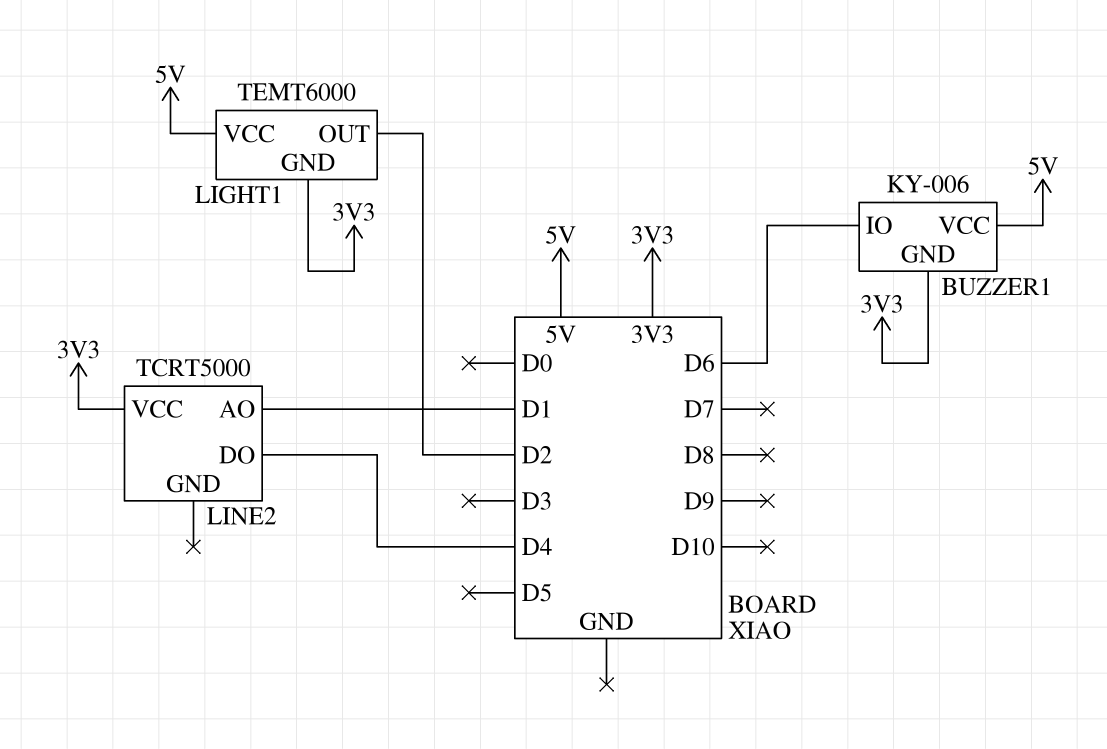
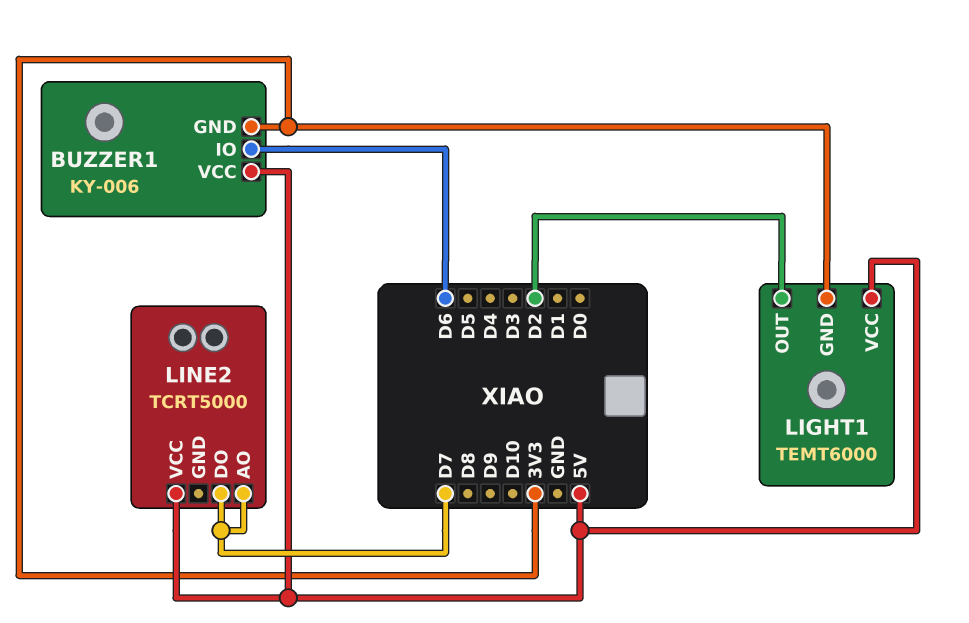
LINE2 pin AO: D1 -> D7
LINE2 pin DO: D4 -> D7
LINE2 pin VCC: 3V3 -> 5V

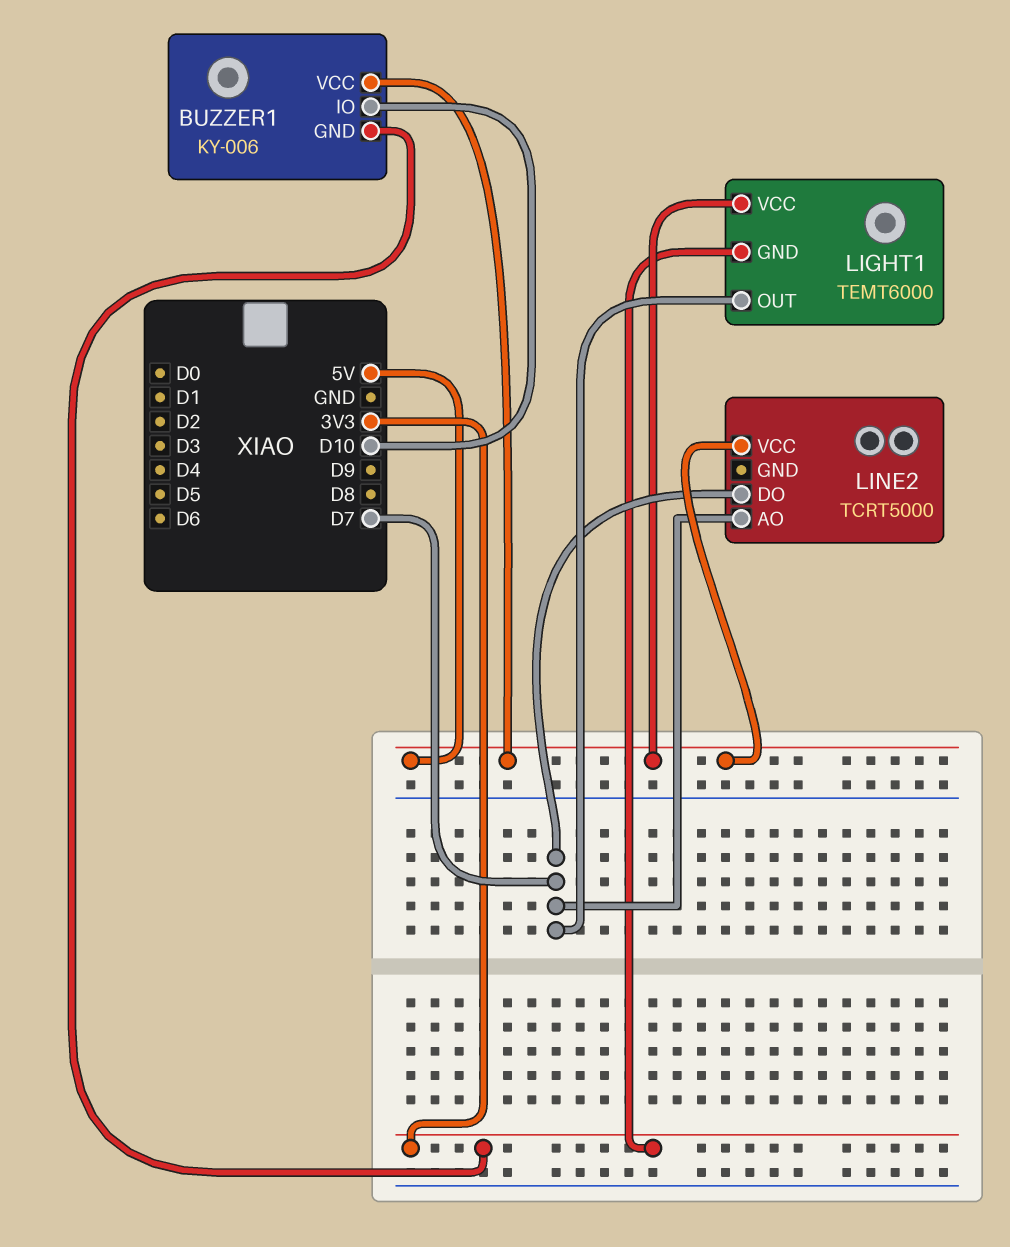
BUZZER1 pin IO: D6 -> D10
LIGHT1 pin OUT: D2 -> D7

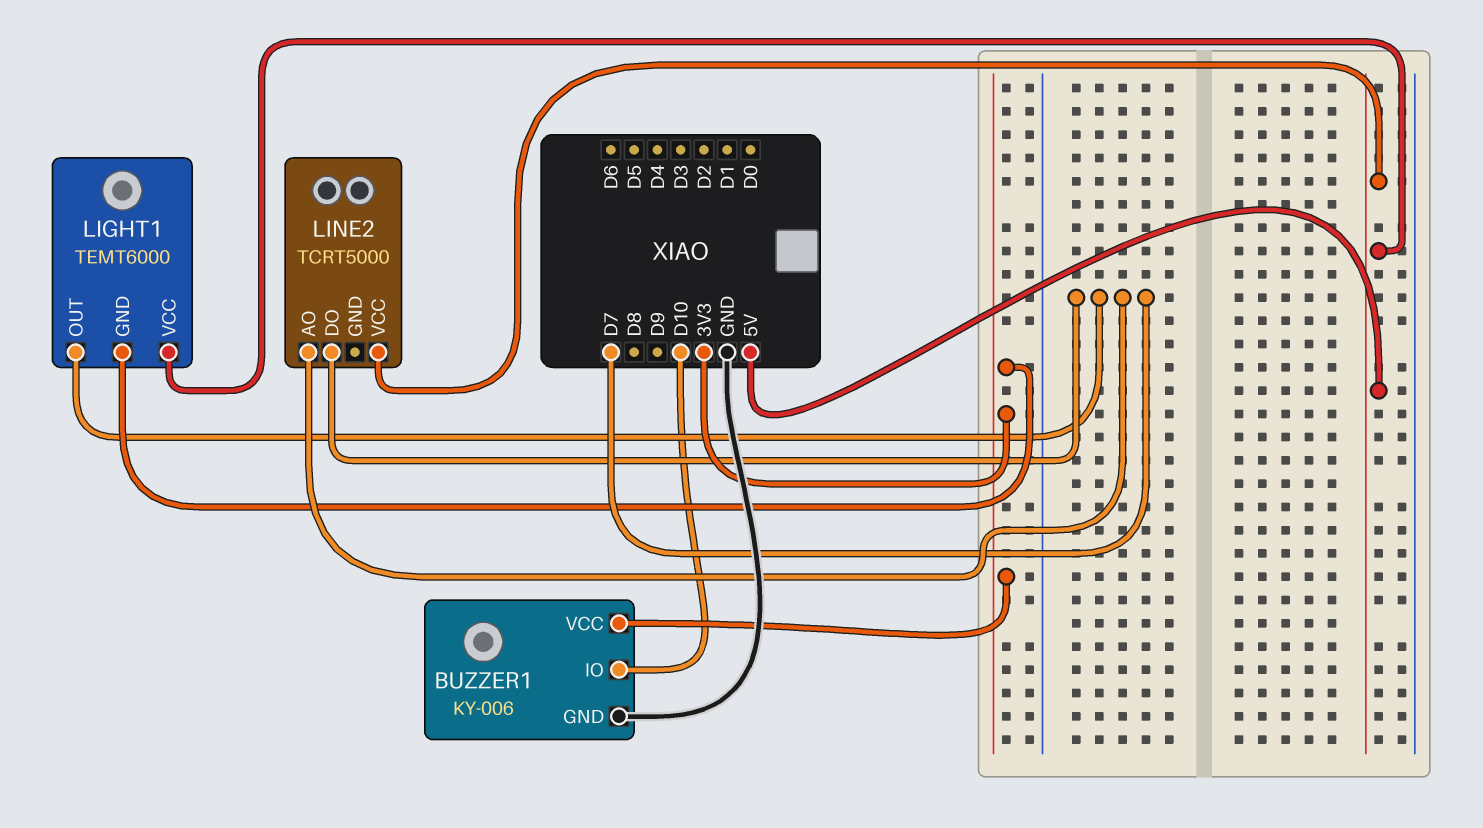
BUZZER1 pin GND: 3V3 -> GND
BUZZER1 pin VCC: 5V -> 3V3

